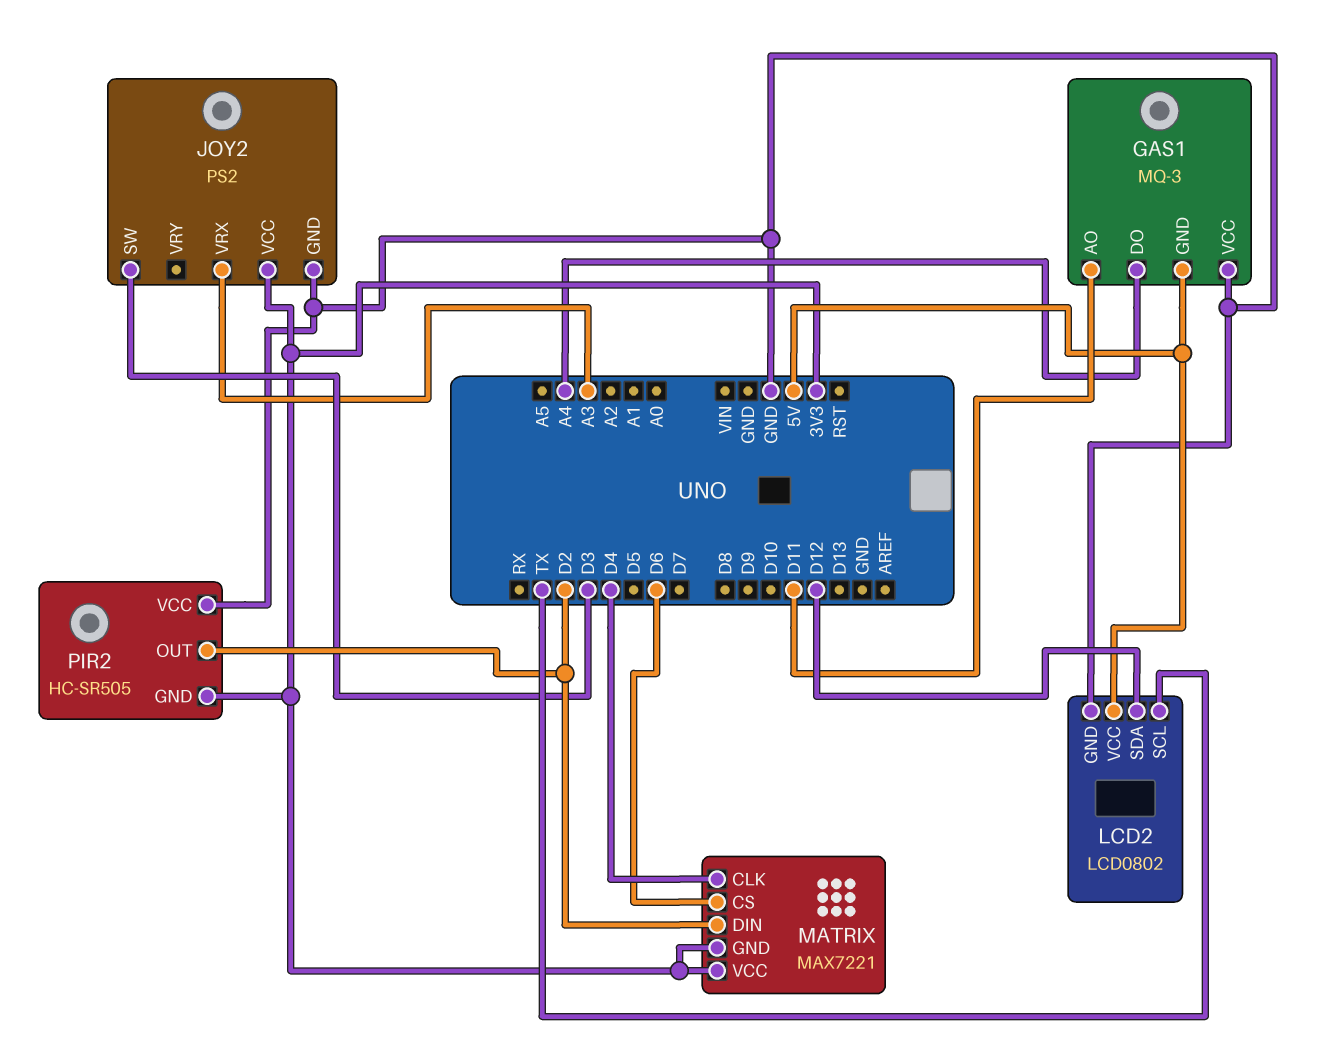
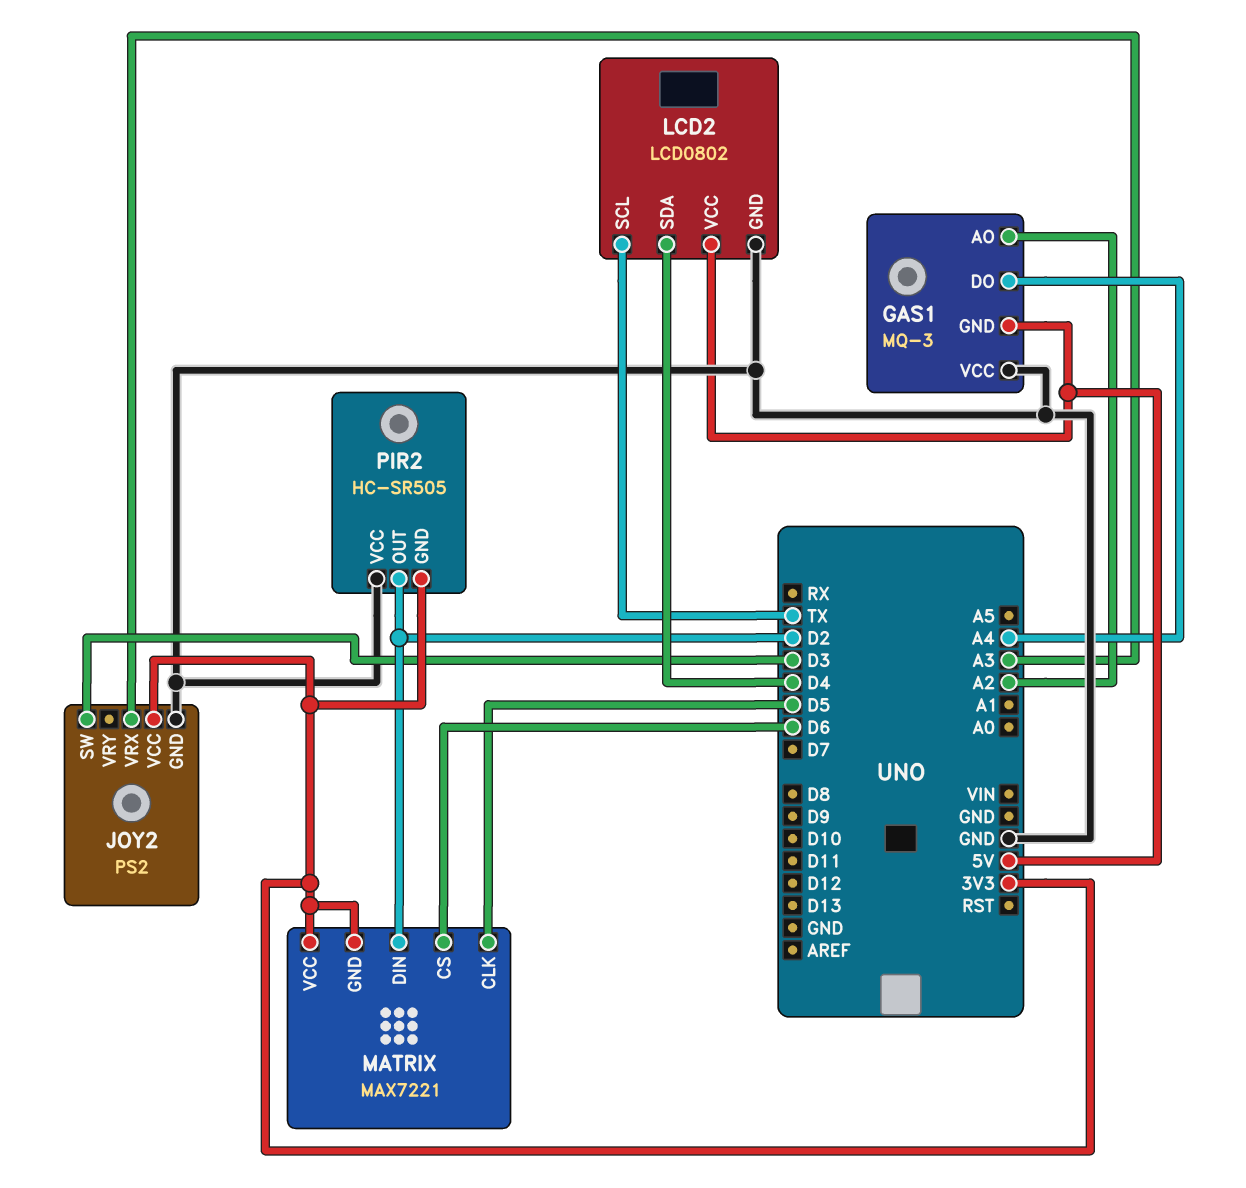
GAS1 pin AO: D11 -> A2
LCD2 pin SDA: D12 -> D4
MATRIX pin CLK: D4 -> D5

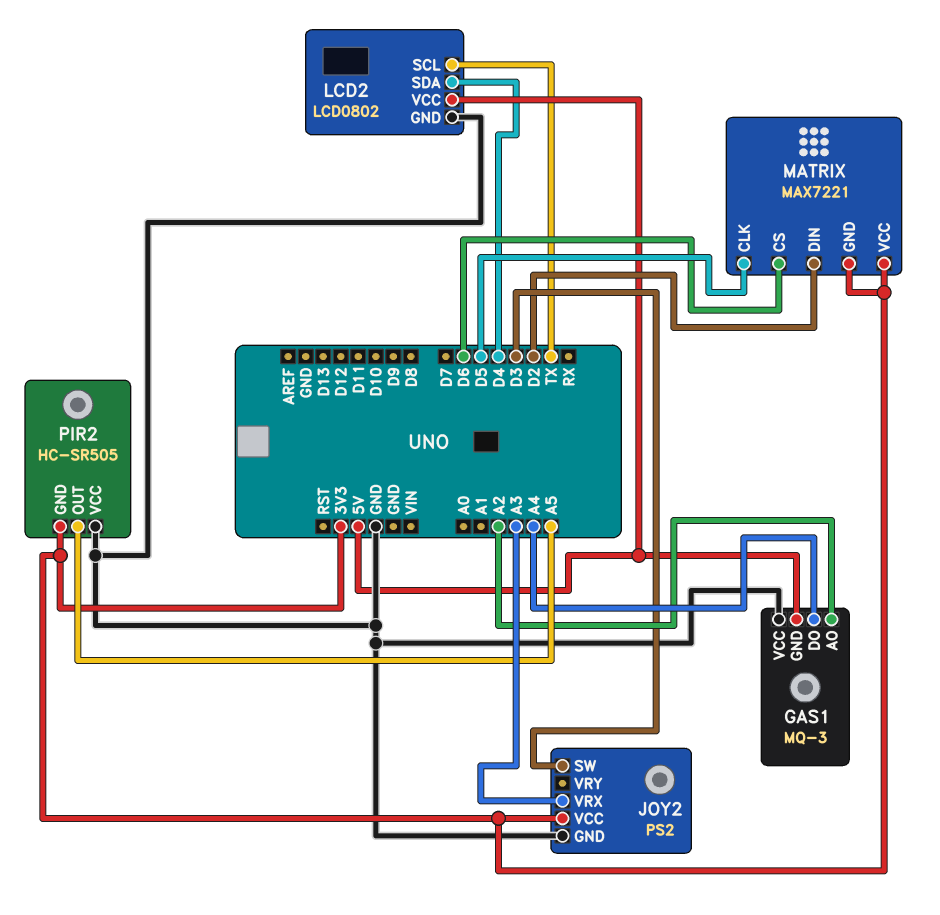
PIR2 pin OUT: D2 -> A5

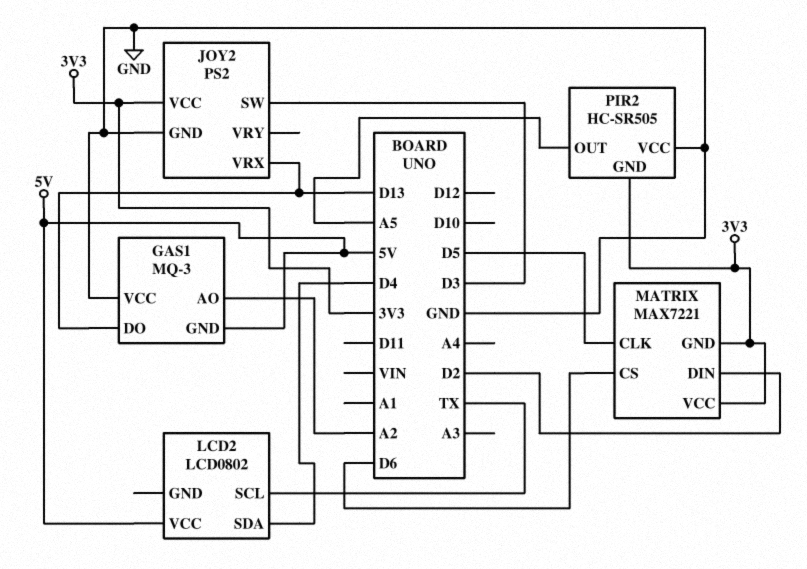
GAS1 pin DO: A4 -> D13
JOY2 pin VRX: A3 -> D13
LCD2 pin GND: GND -> none

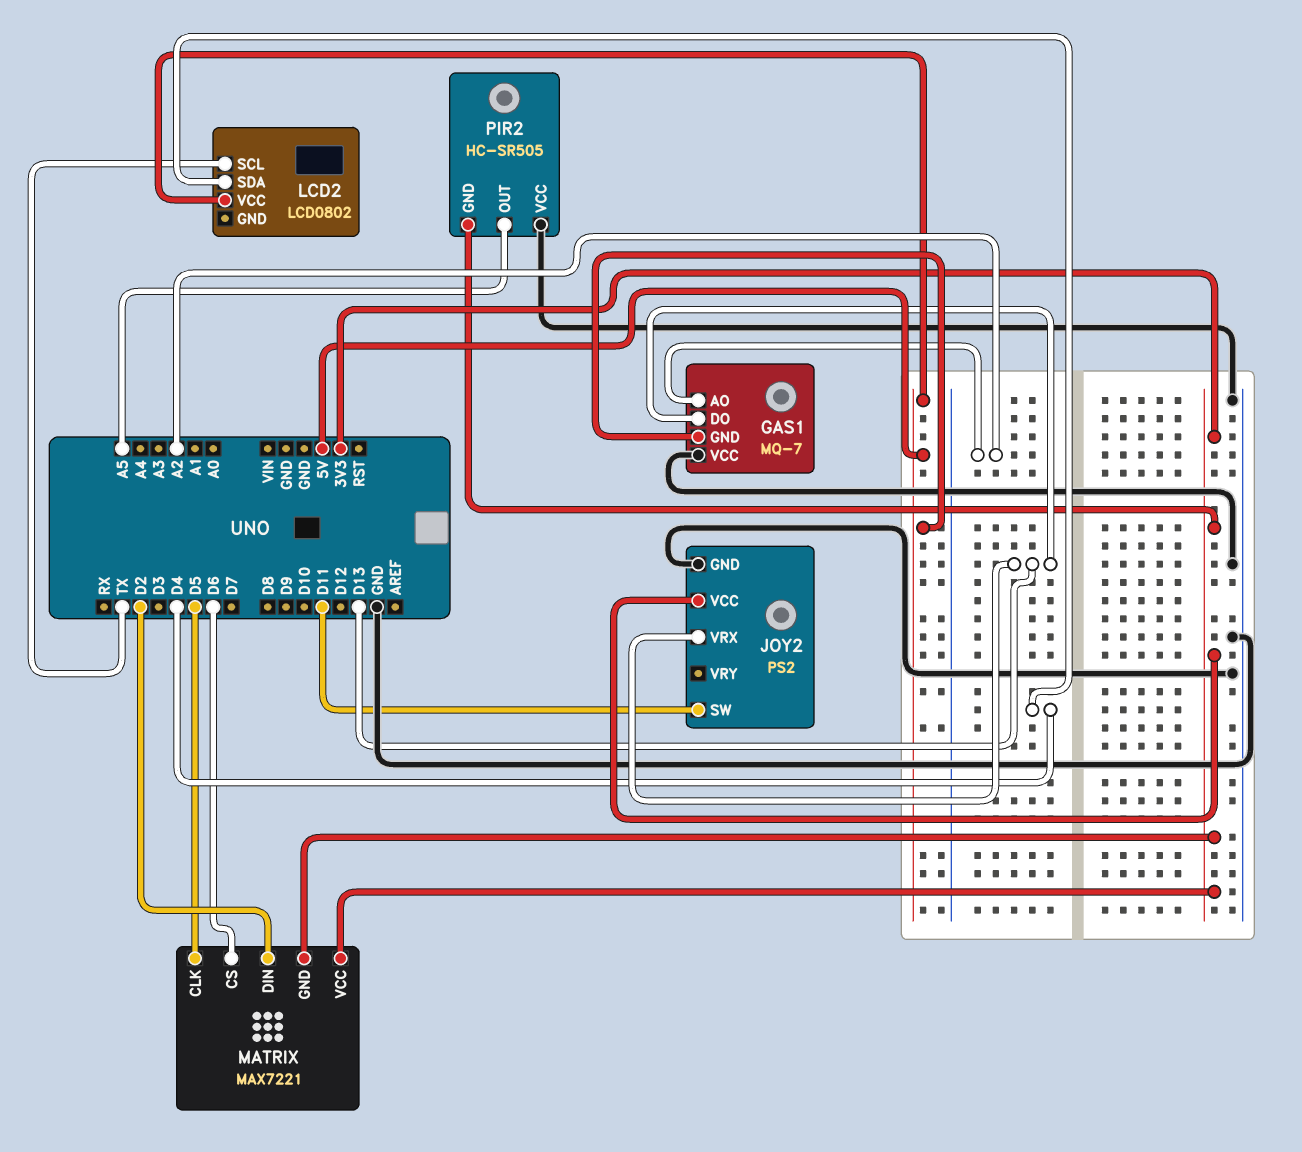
GAS1: MQ-3 -> MQ-7
JOY2 pin SW: D3 -> D11

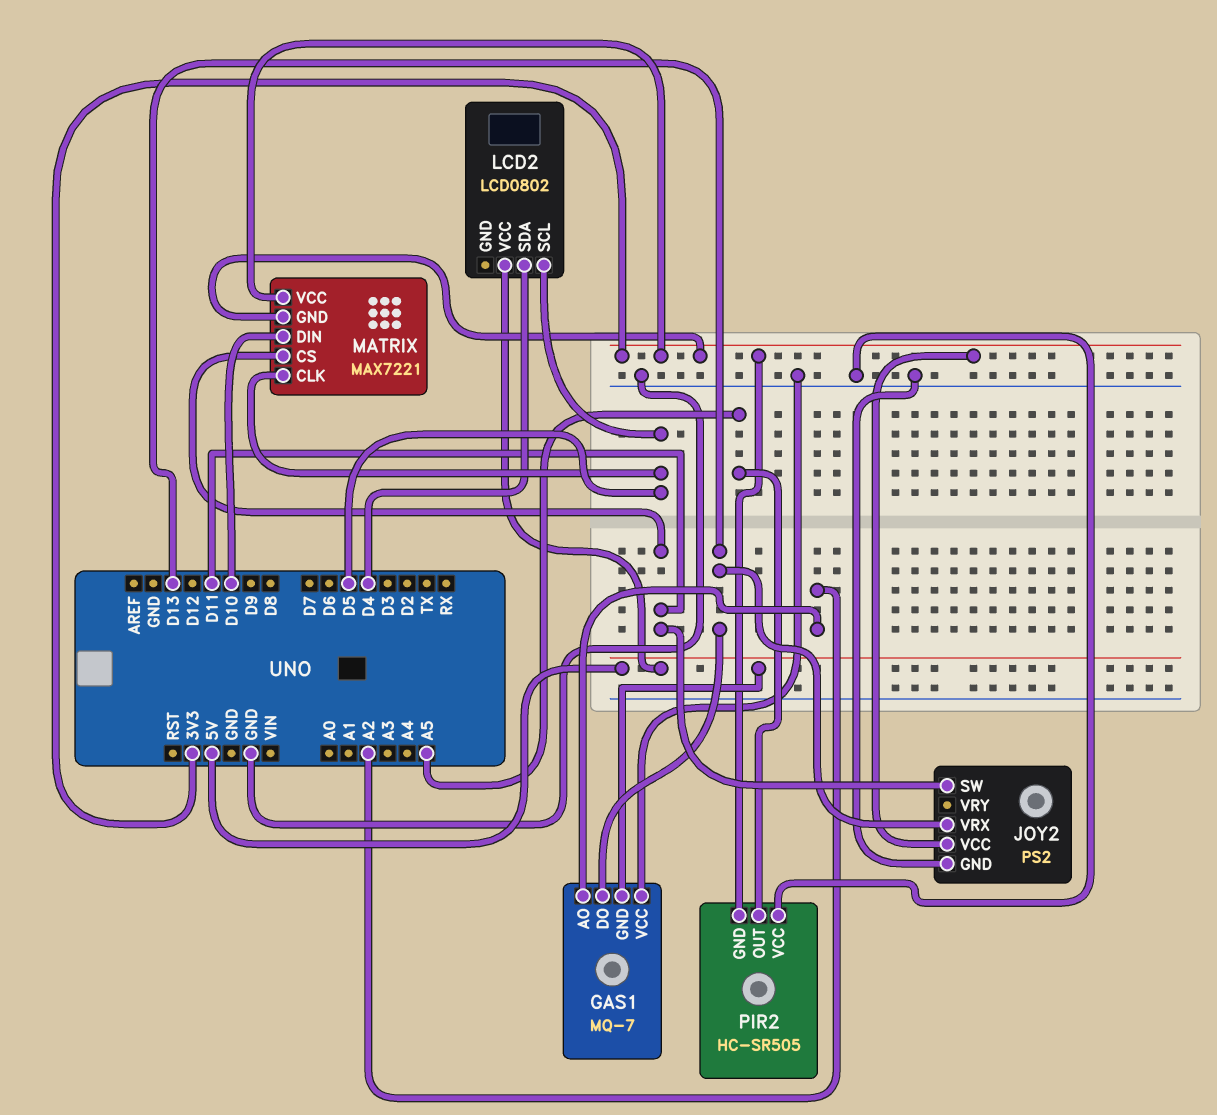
LCD2 pin SCL: TX -> D5
MATRIX pin CS: D6 -> D11
MATRIX pin DIN: D2 -> D10

